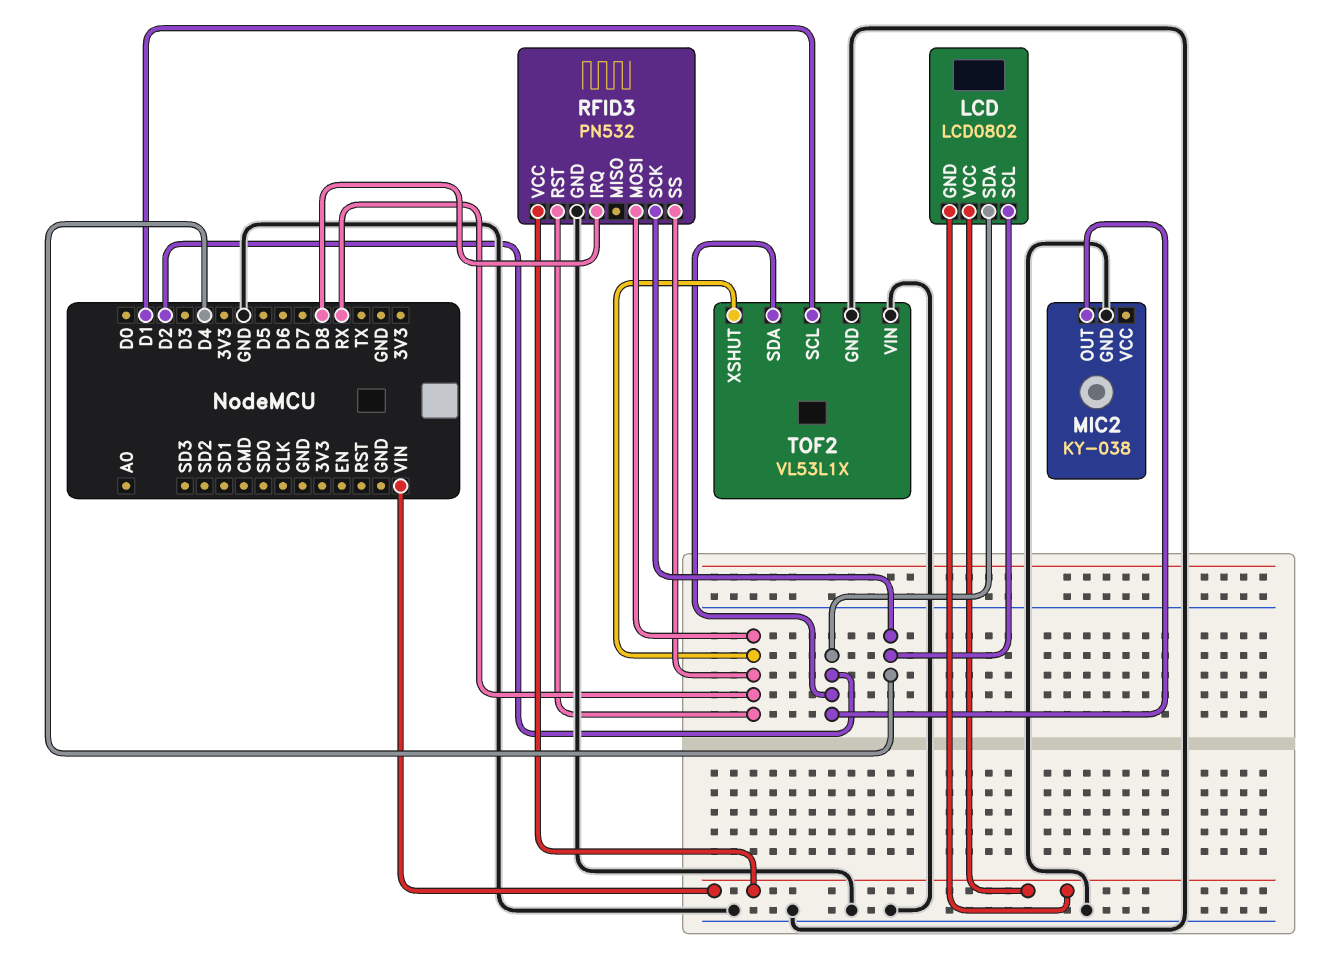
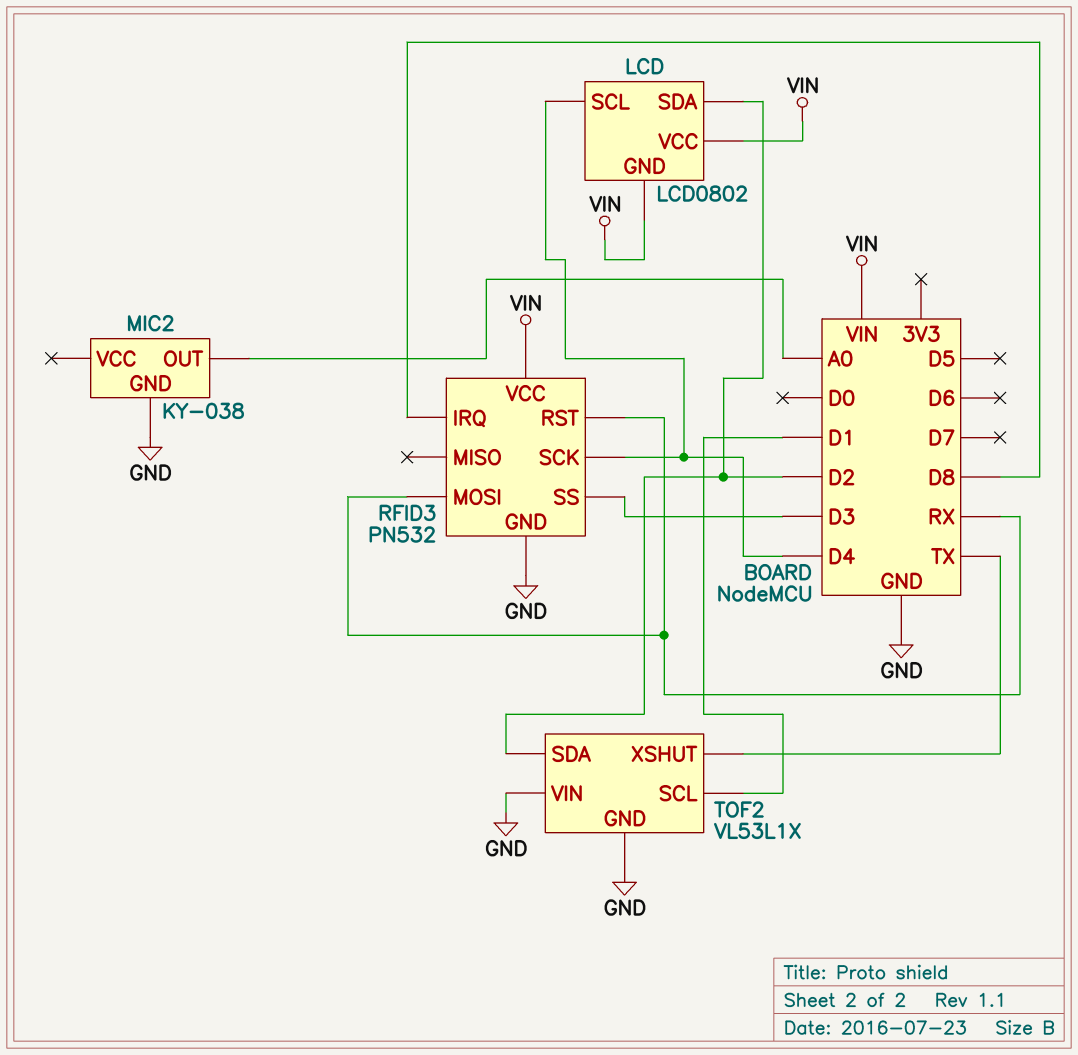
MIC2 pin OUT: D2 -> A0
RFID3 pin SS: RX -> D3
TOF2 pin XSHUT: RX -> TX

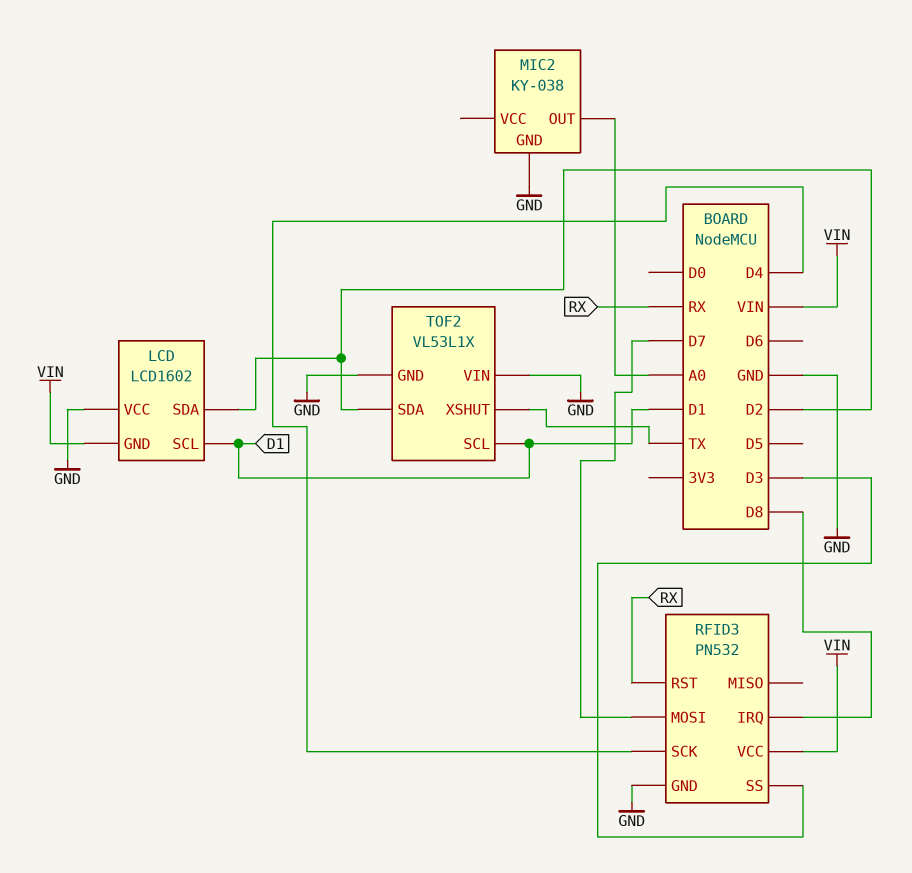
LCD: LCD0802 -> LCD1602
LCD pin SCL: D4 -> D1
LCD pin VCC: VIN -> GND
RFID3 pin MOSI: RX -> D7

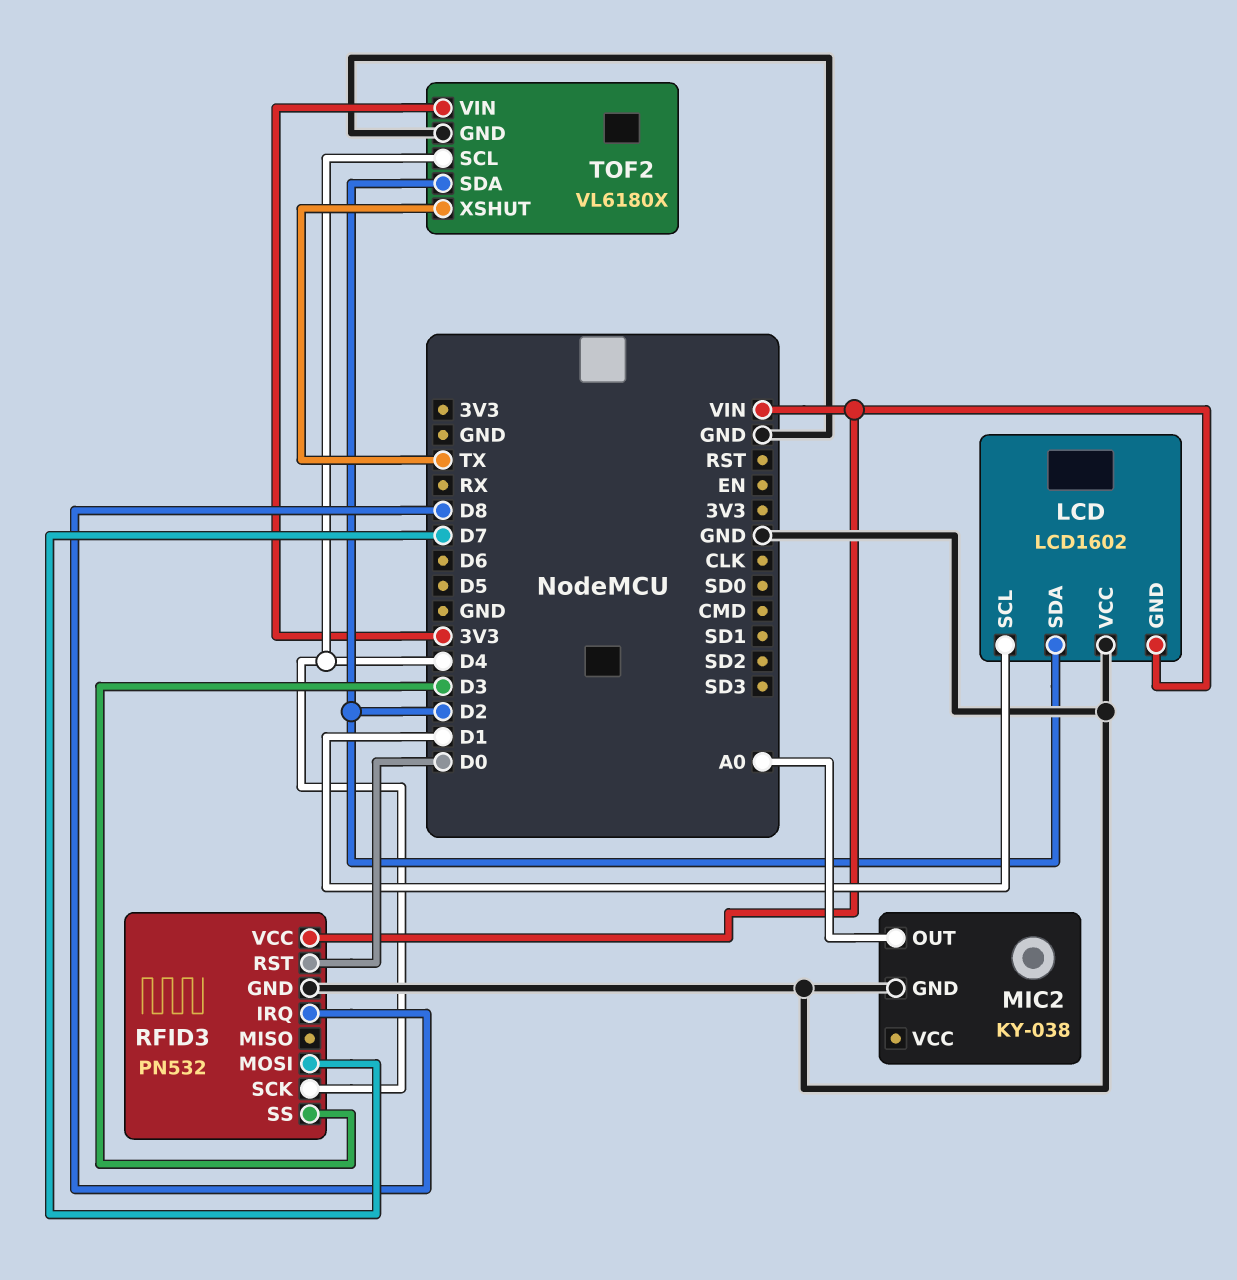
RFID3 pin RST: RX -> D0
TOF2: VL53L1X -> VL6180X
TOF2 pin SCL: D1 -> D4
TOF2 pin VIN: GND -> 3V3

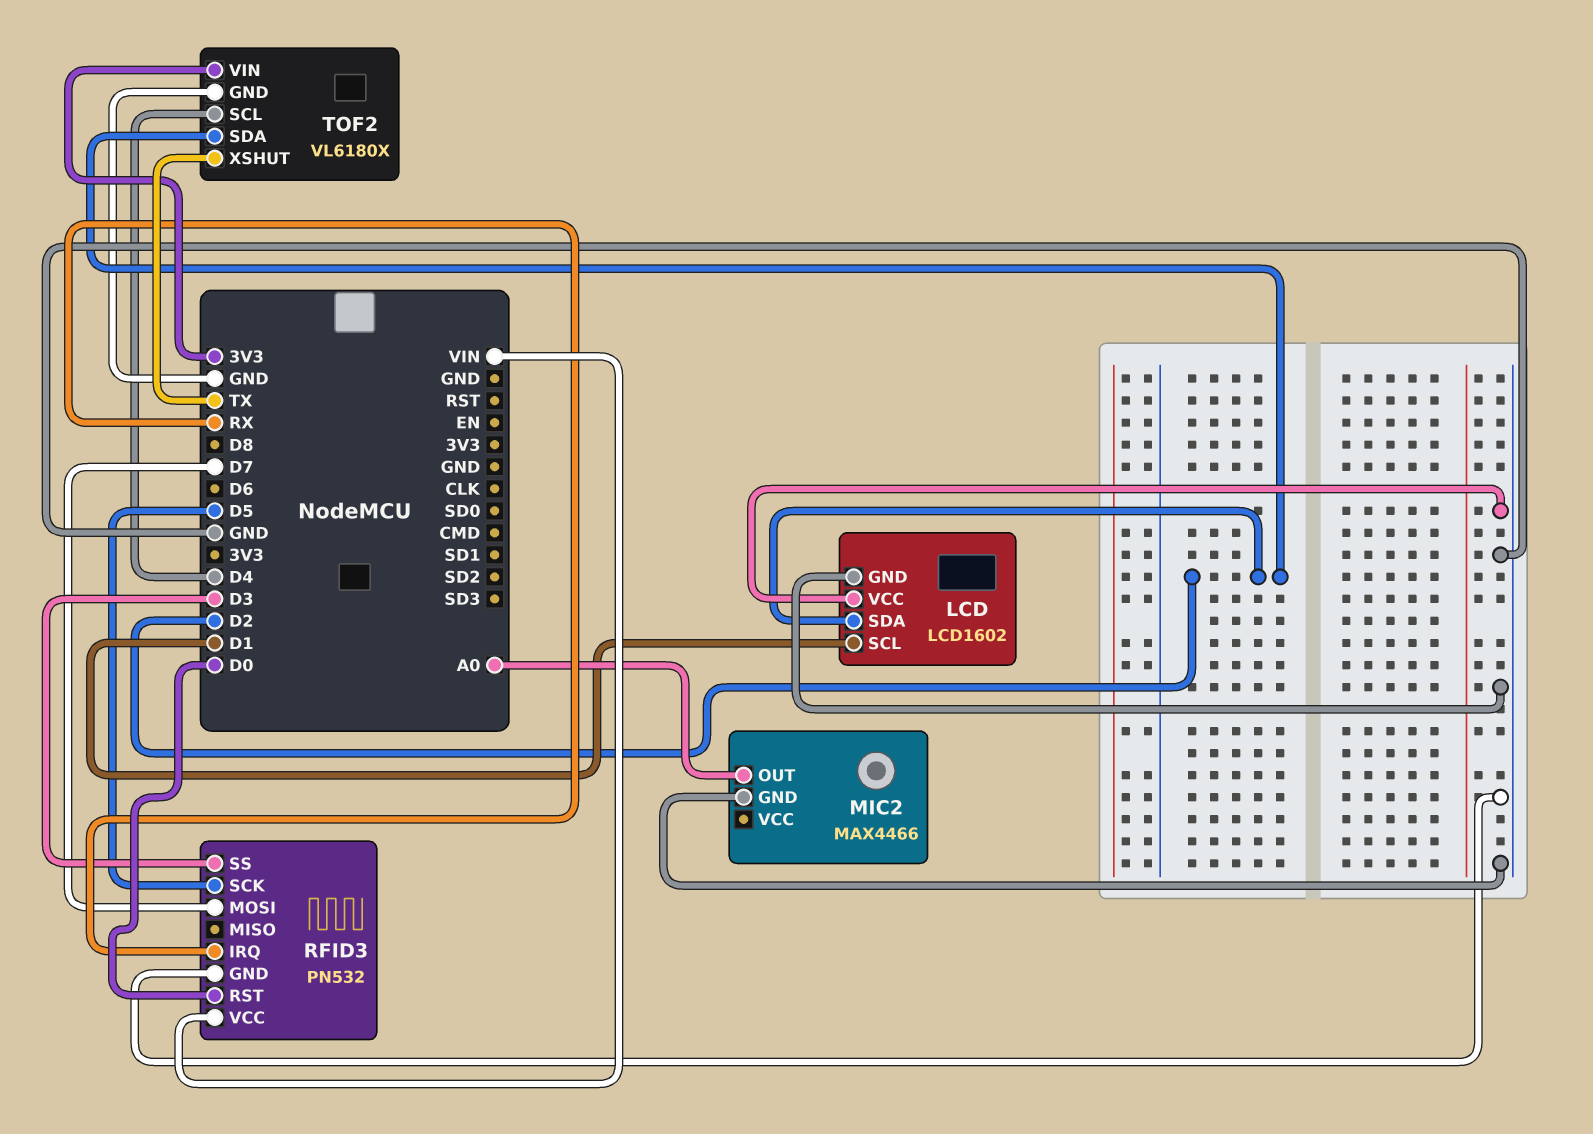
LCD pin GND: VIN -> GND
MIC2: KY-038 -> MAX4466
RFID3 pin IRQ: D8 -> RX
RFID3 pin SCK: D4 -> D5

